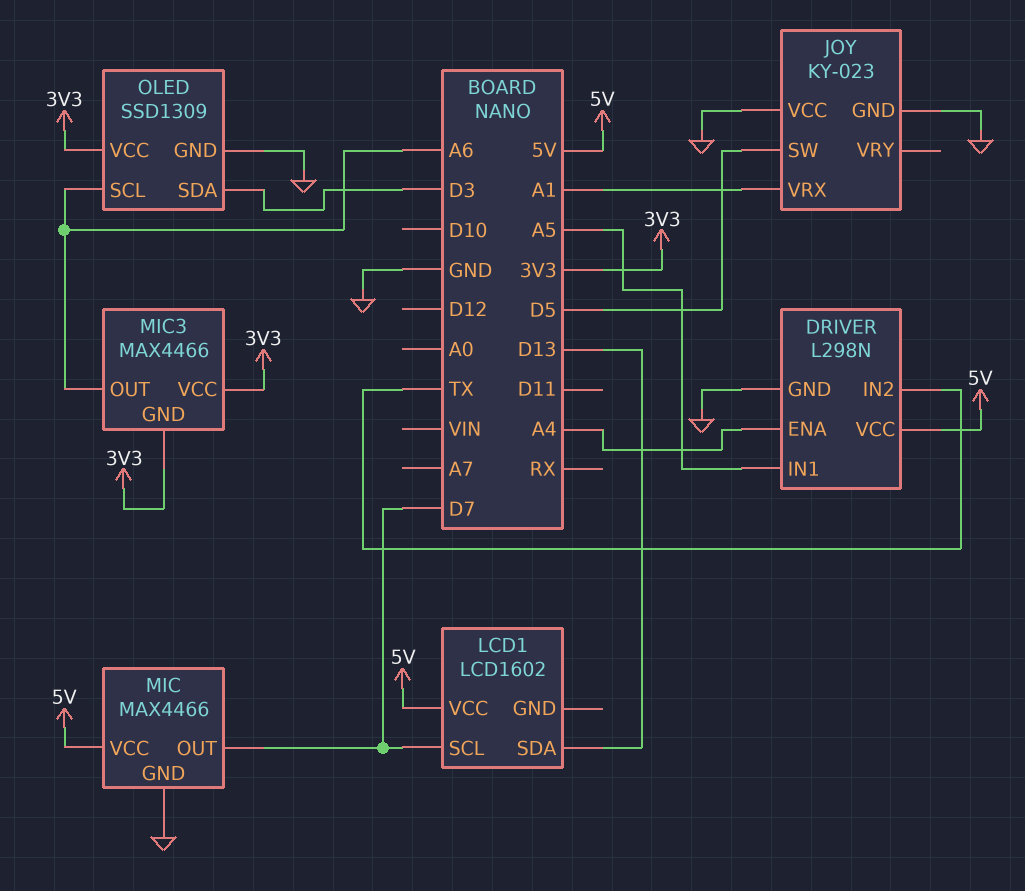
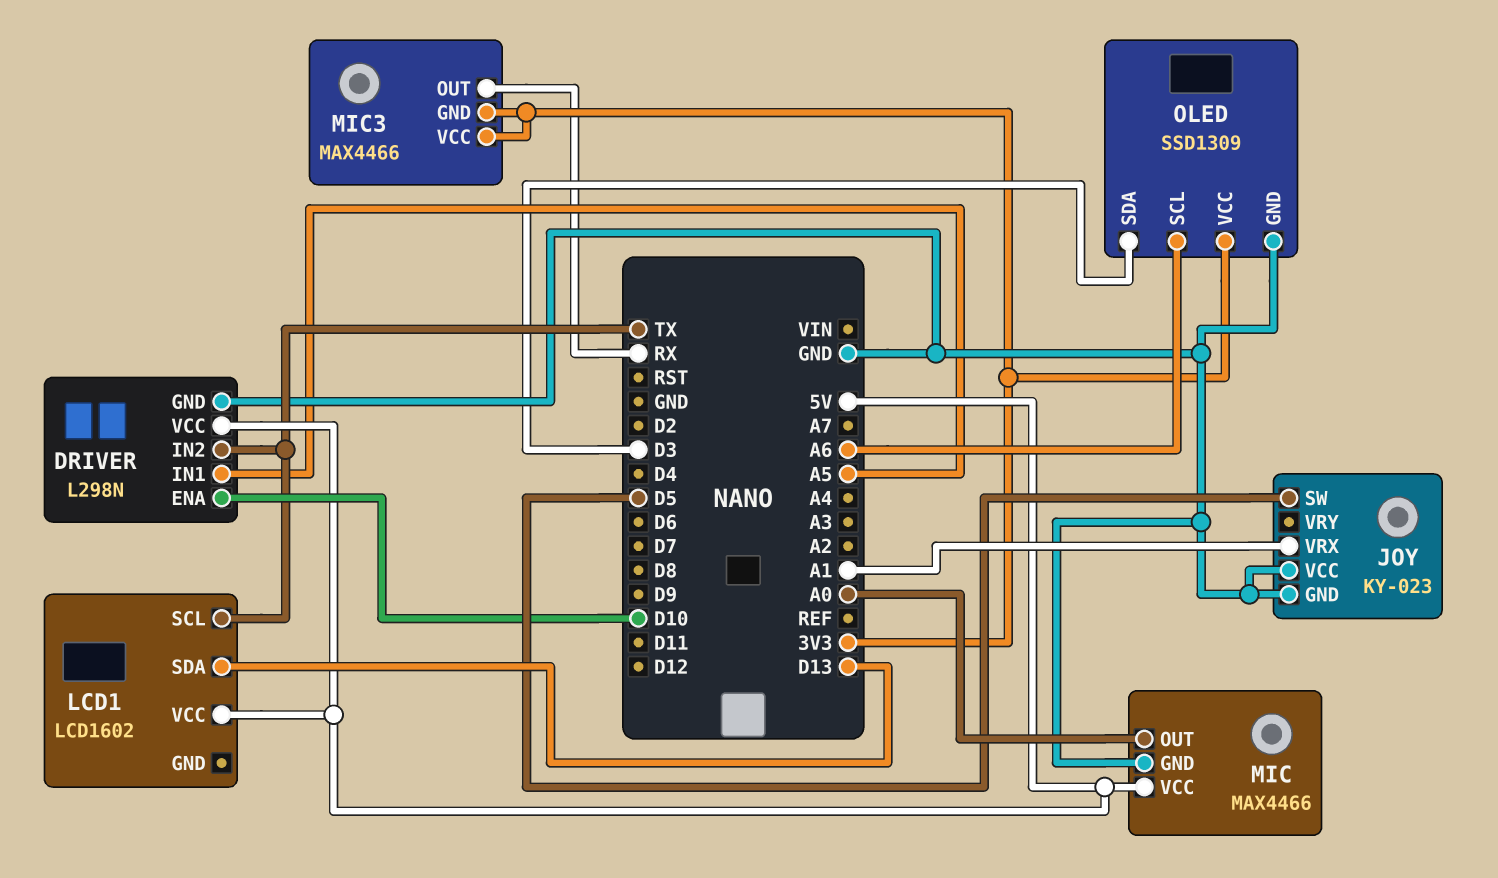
DRIVER pin ENA: A4 -> D10
LCD1 pin SCL: D7 -> TX
MIC pin OUT: D7 -> A0
MIC3 pin OUT: A6 -> RX

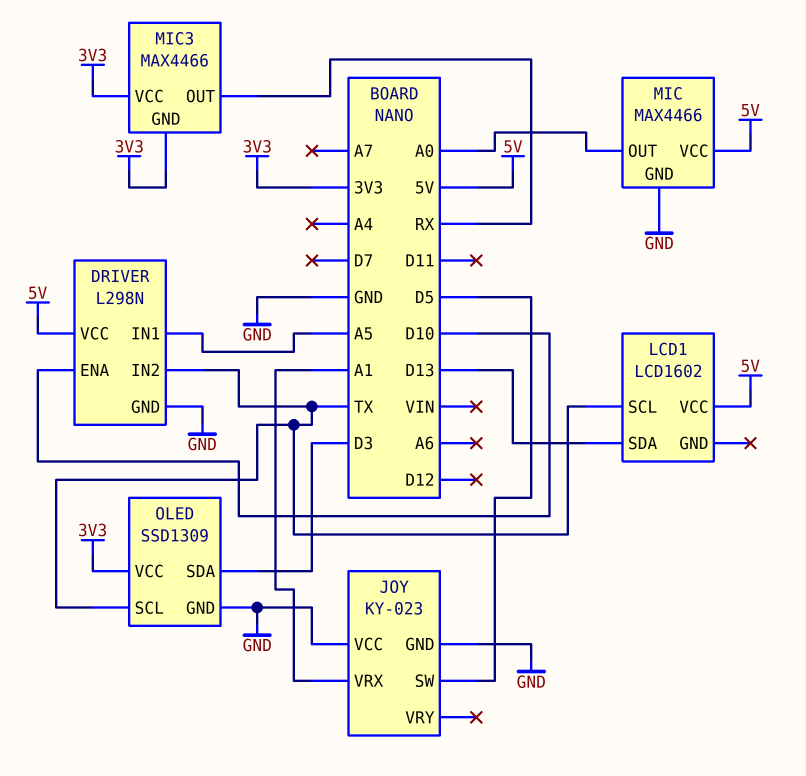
OLED pin SCL: A6 -> TX

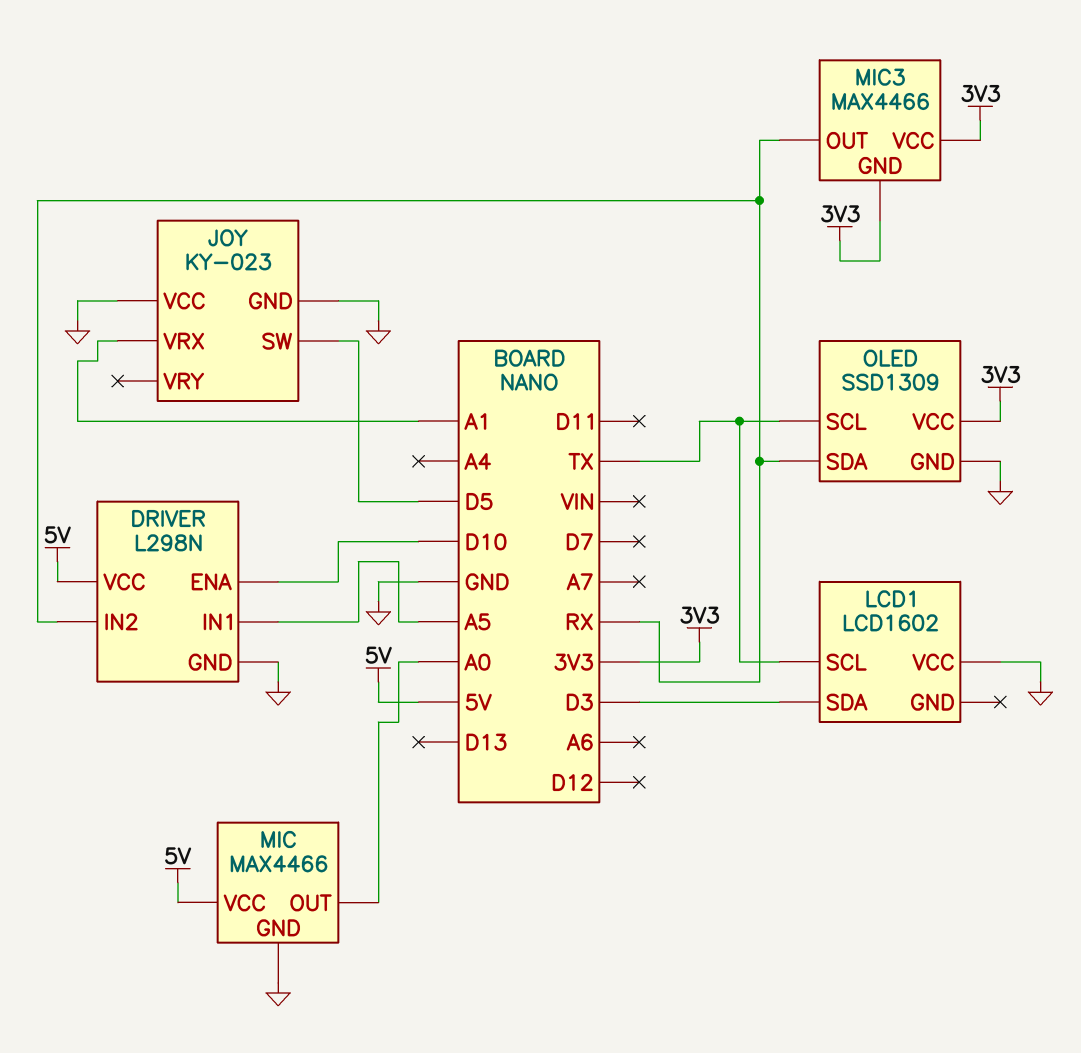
DRIVER pin IN2: TX -> RX
LCD1 pin SDA: D13 -> D3
LCD1 pin VCC: 5V -> GND
OLED pin SDA: D3 -> RX

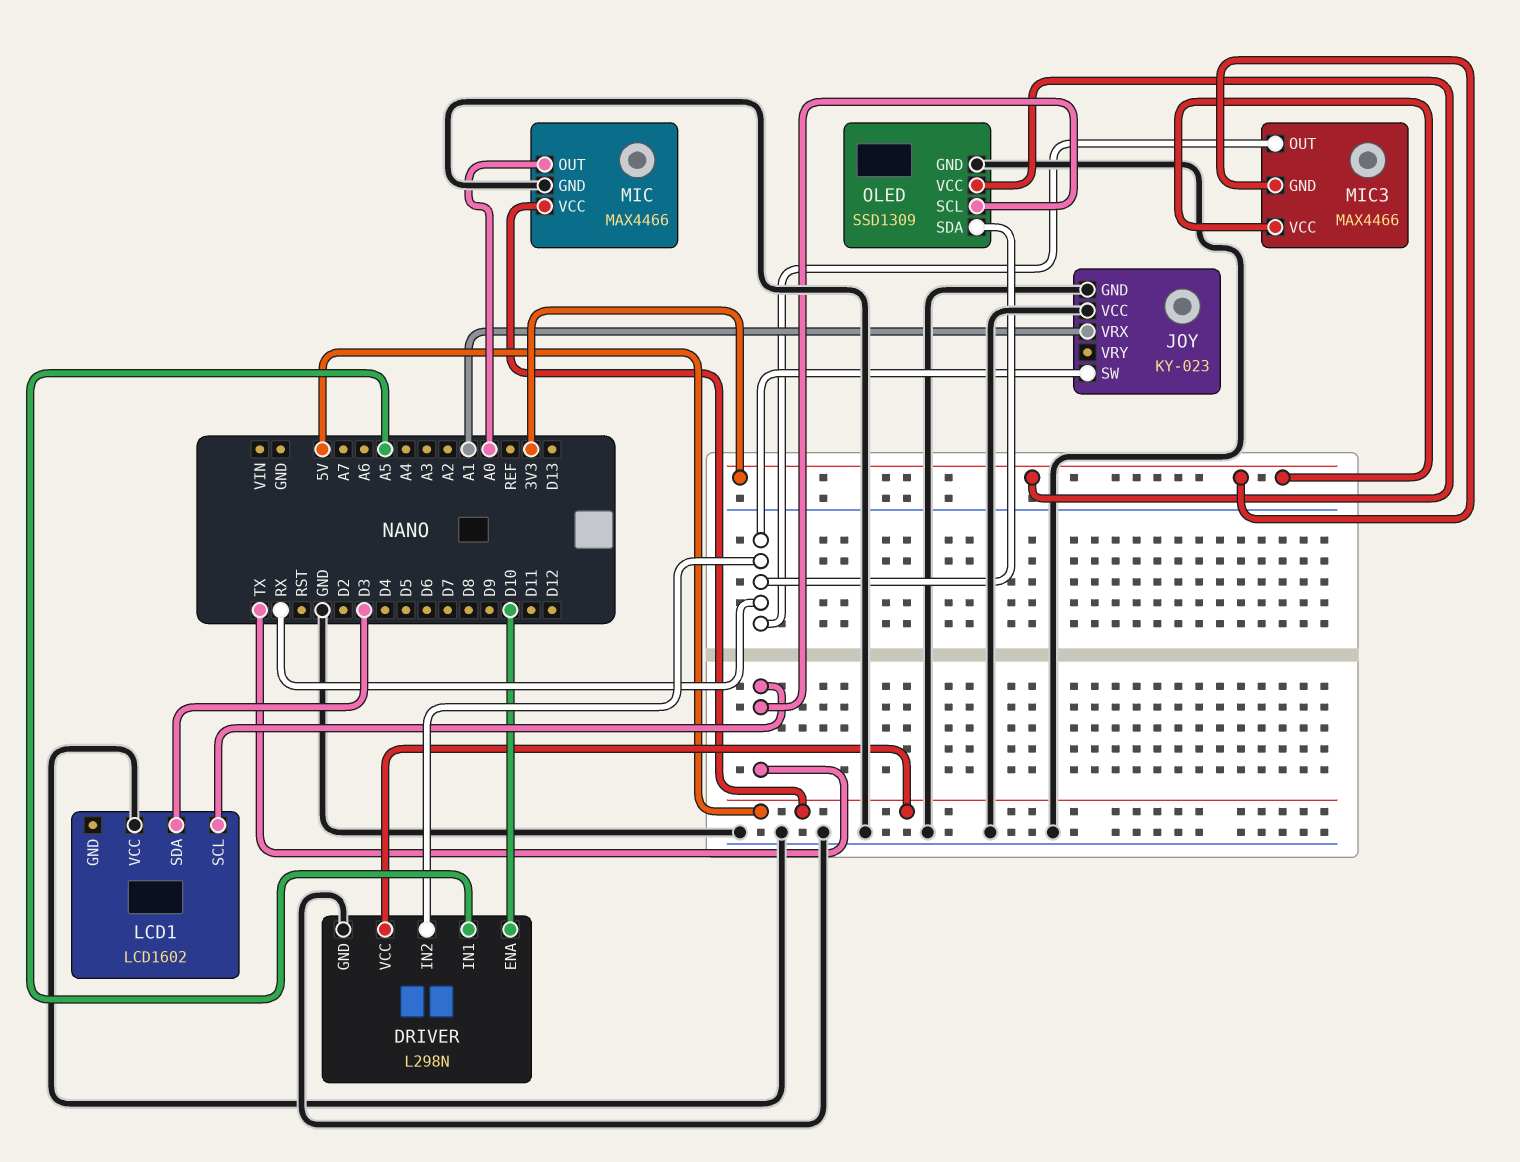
JOY pin SW: D5 -> RX

